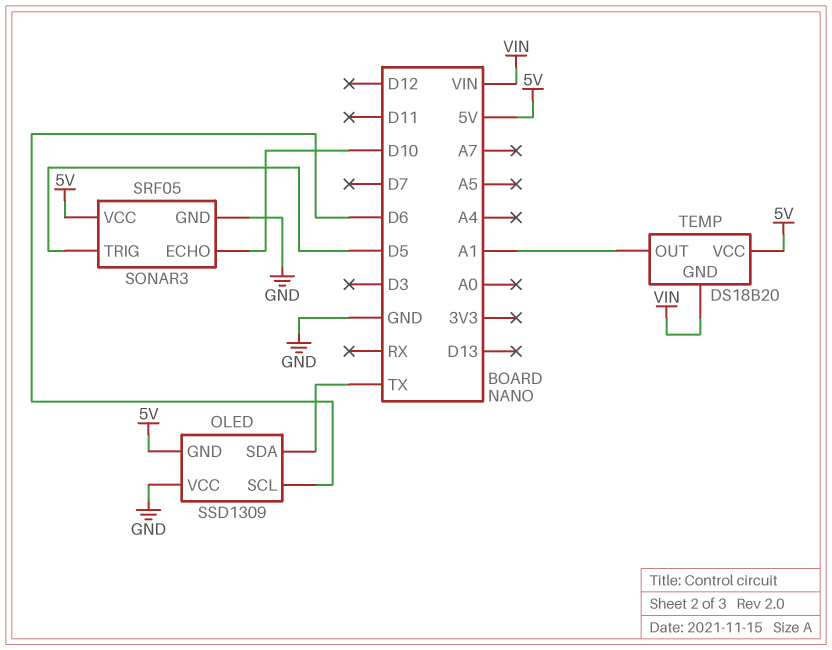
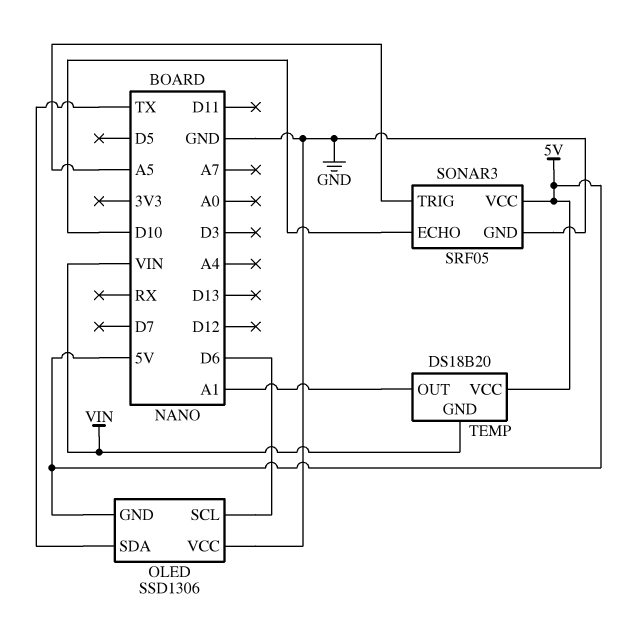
OLED: SSD1309 -> SSD1306
SONAR3 pin TRIG: D5 -> A5

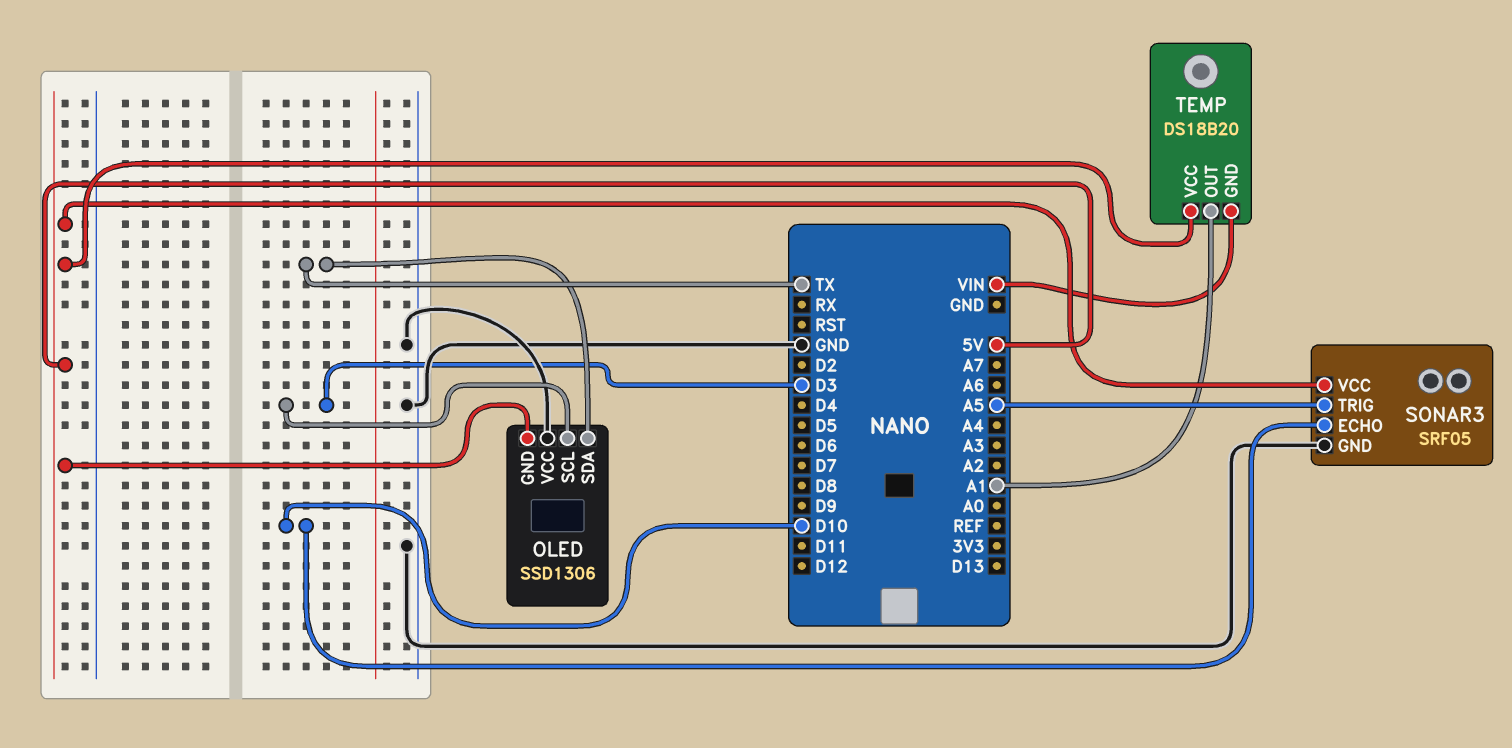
OLED pin SCL: D6 -> D3

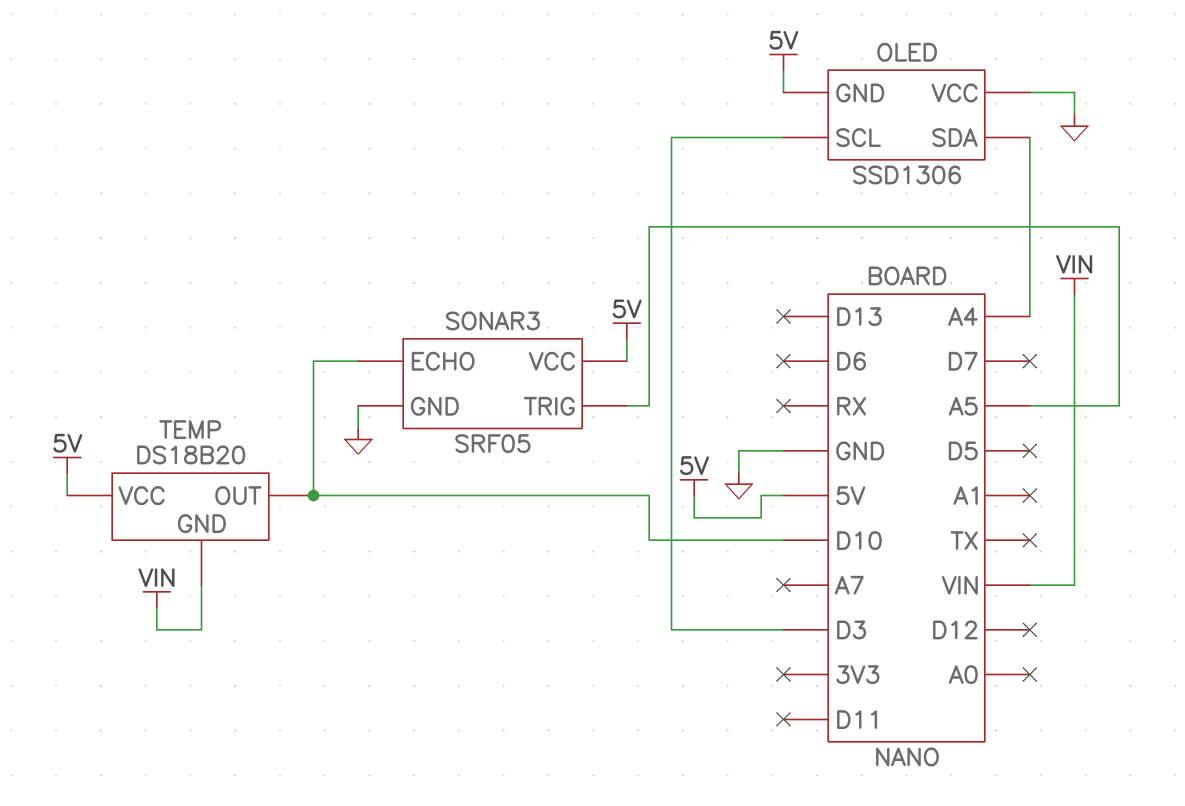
OLED pin SDA: TX -> A4
TEMP pin OUT: A1 -> D10

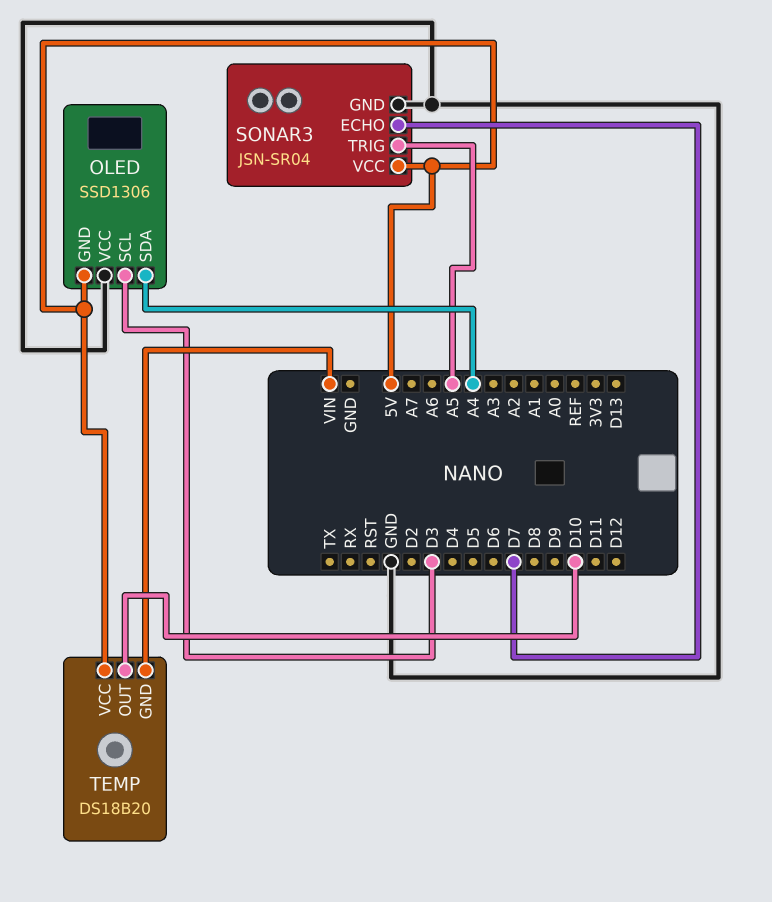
SONAR3: SRF05 -> JSN-SR04
SONAR3 pin ECHO: D10 -> D7

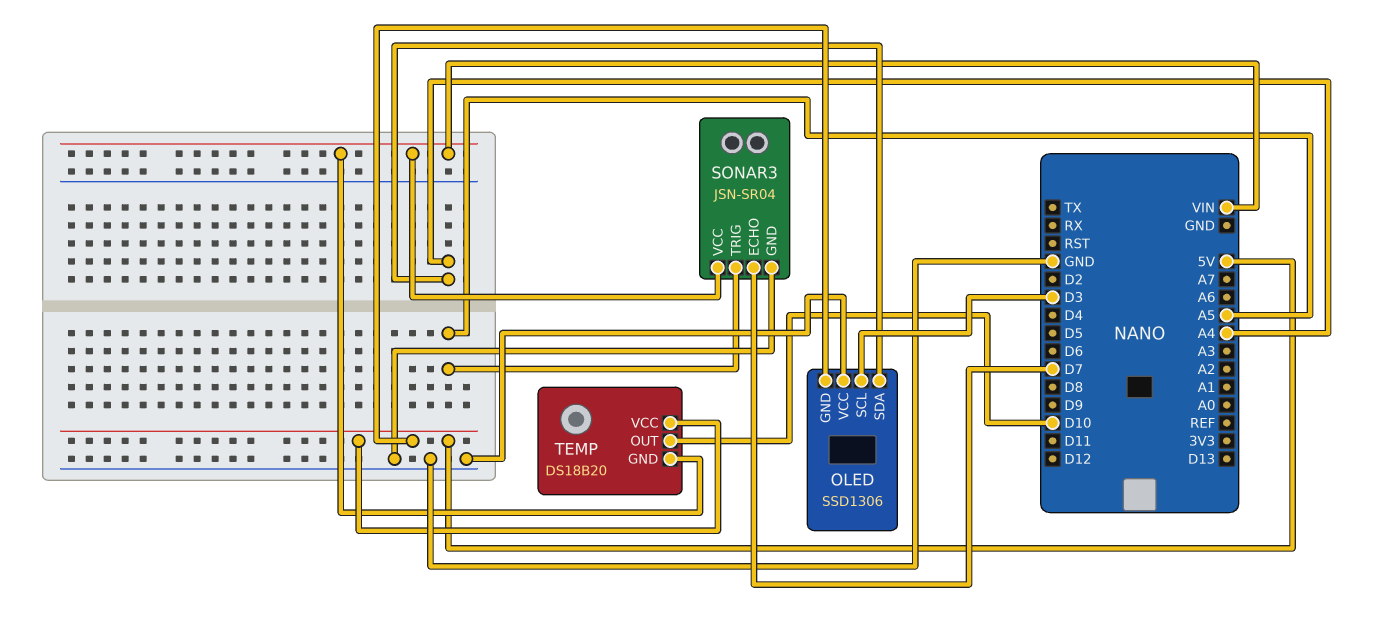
SONAR3 pin VCC: 5V -> VIN

